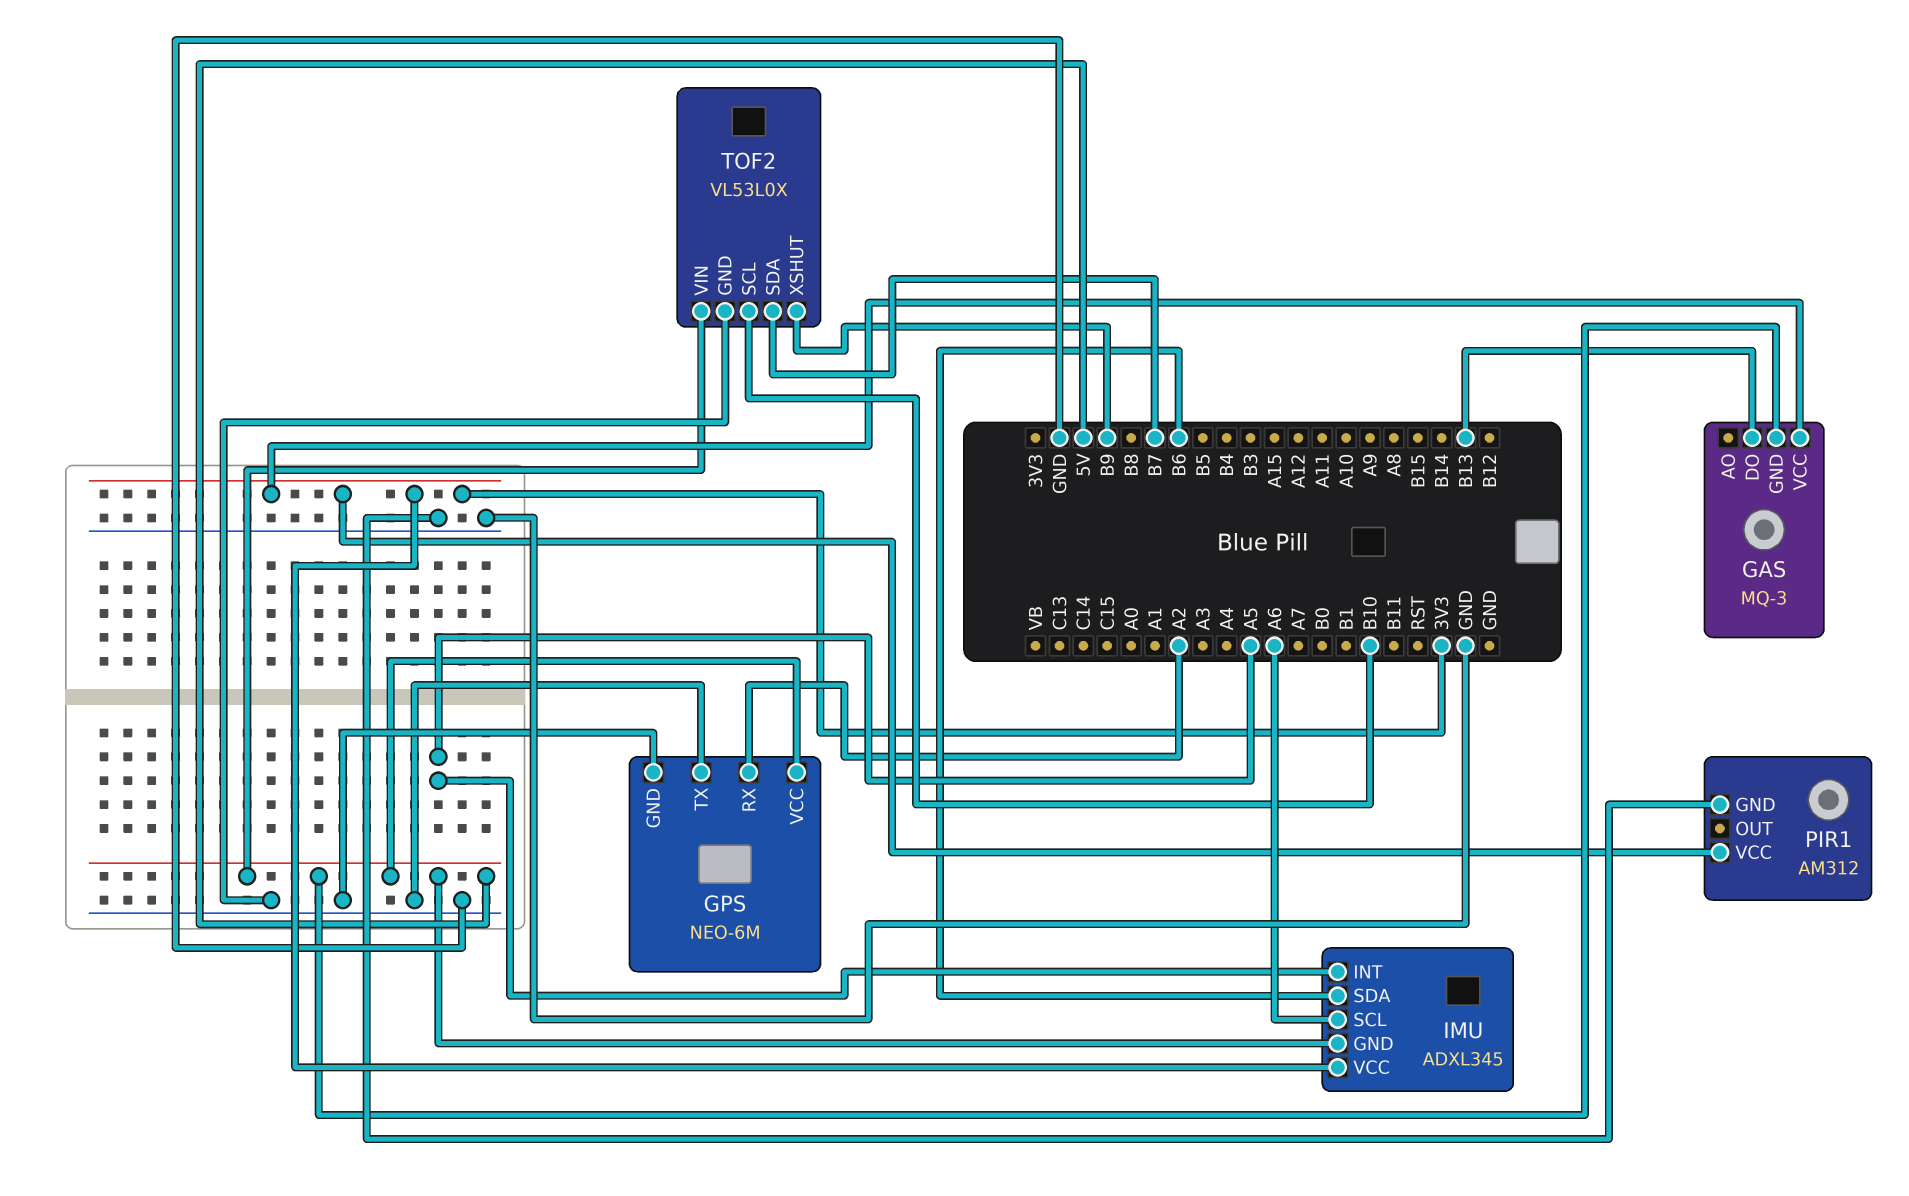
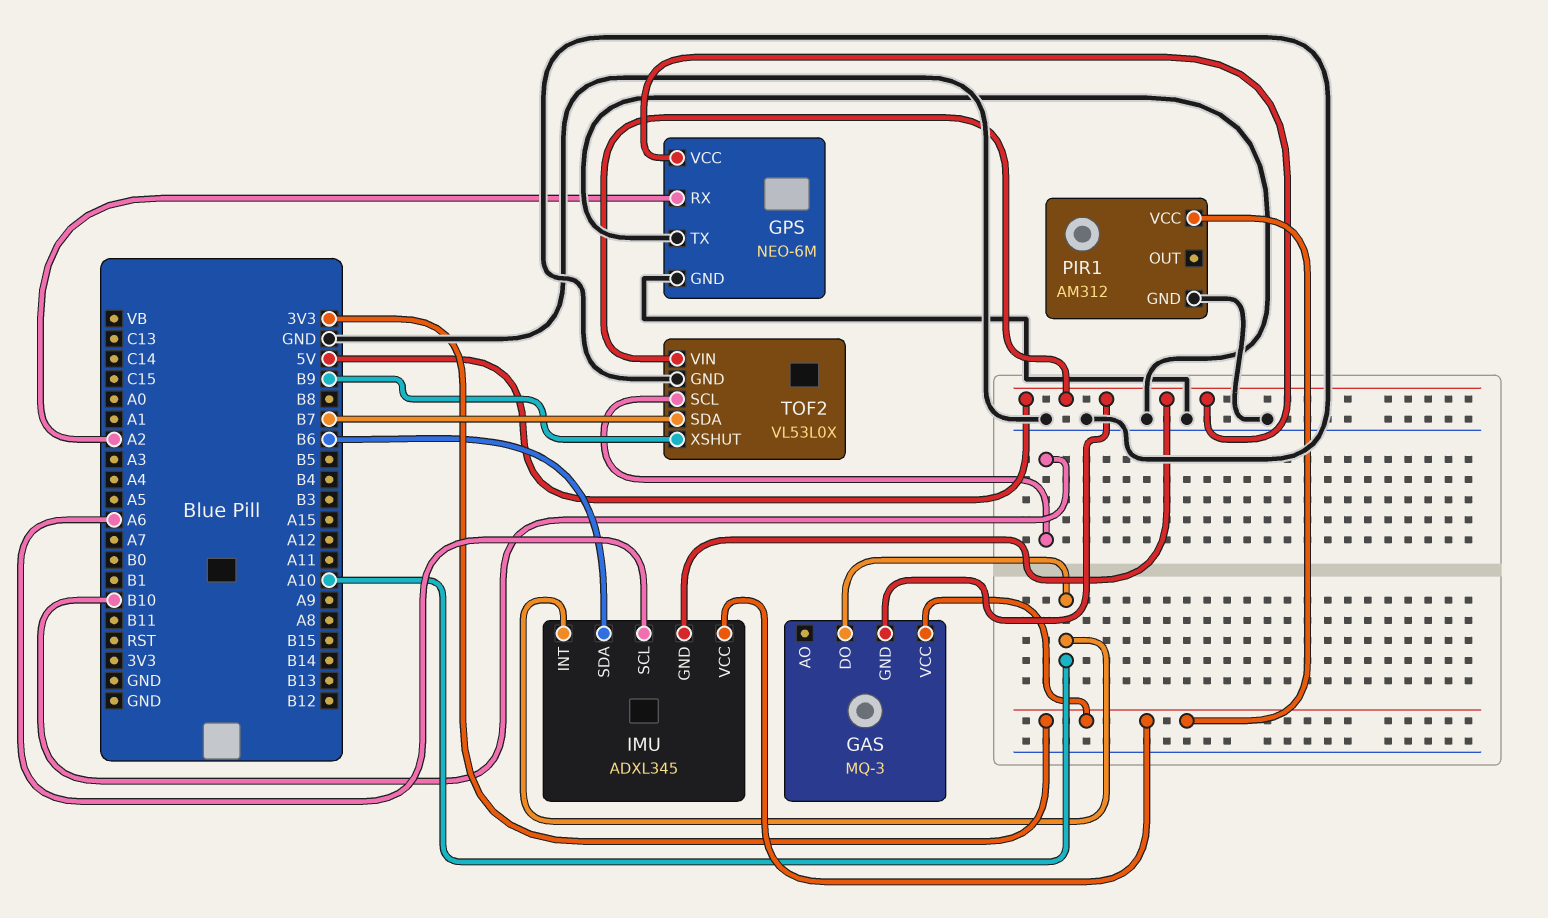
GAS pin DO: B13 -> A10
IMU pin INT: A5 -> A10

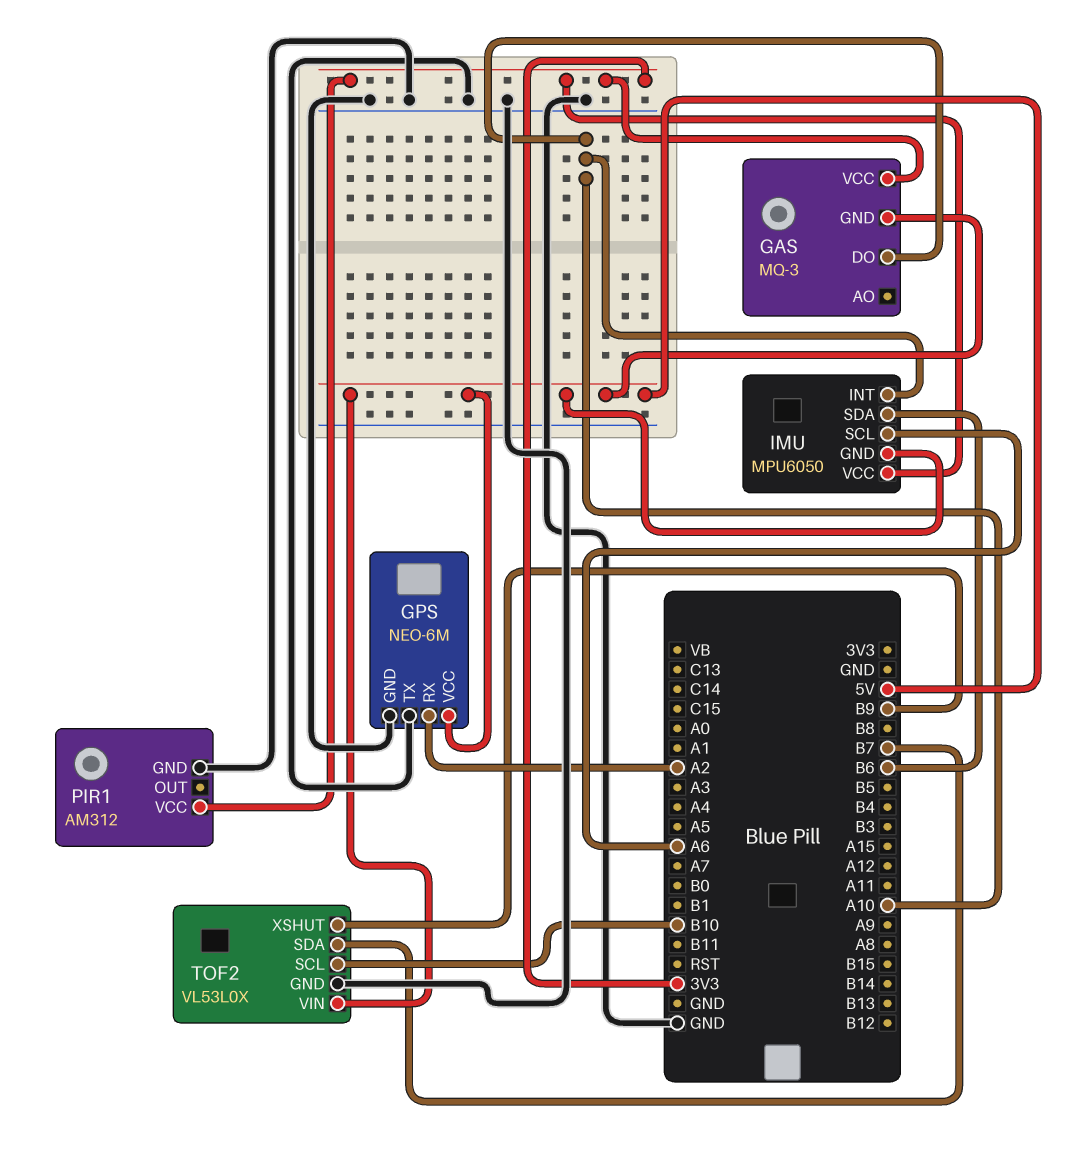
IMU: ADXL345 -> MPU6050

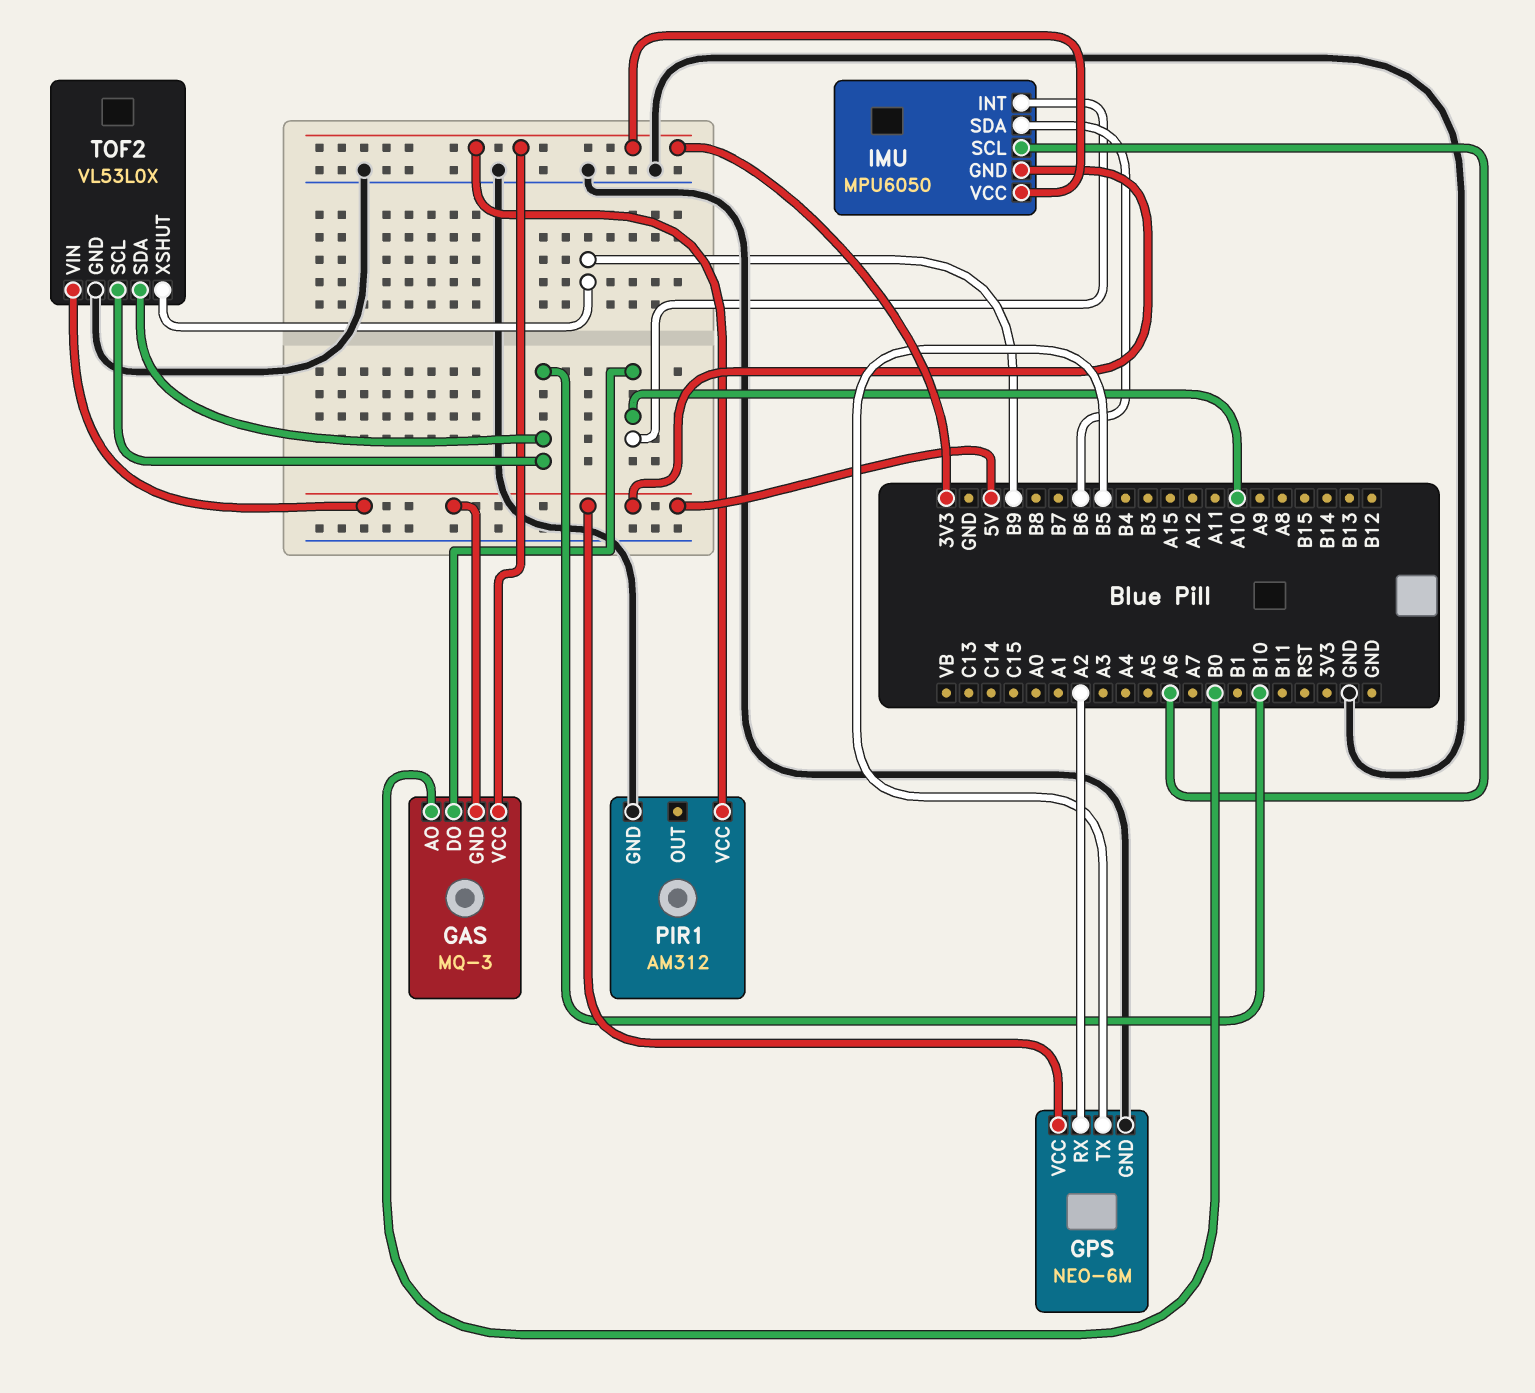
GAS pin AO: none -> B0
GPS pin TX: GND -> B5
TOF2 pin SDA: B7 -> B10

